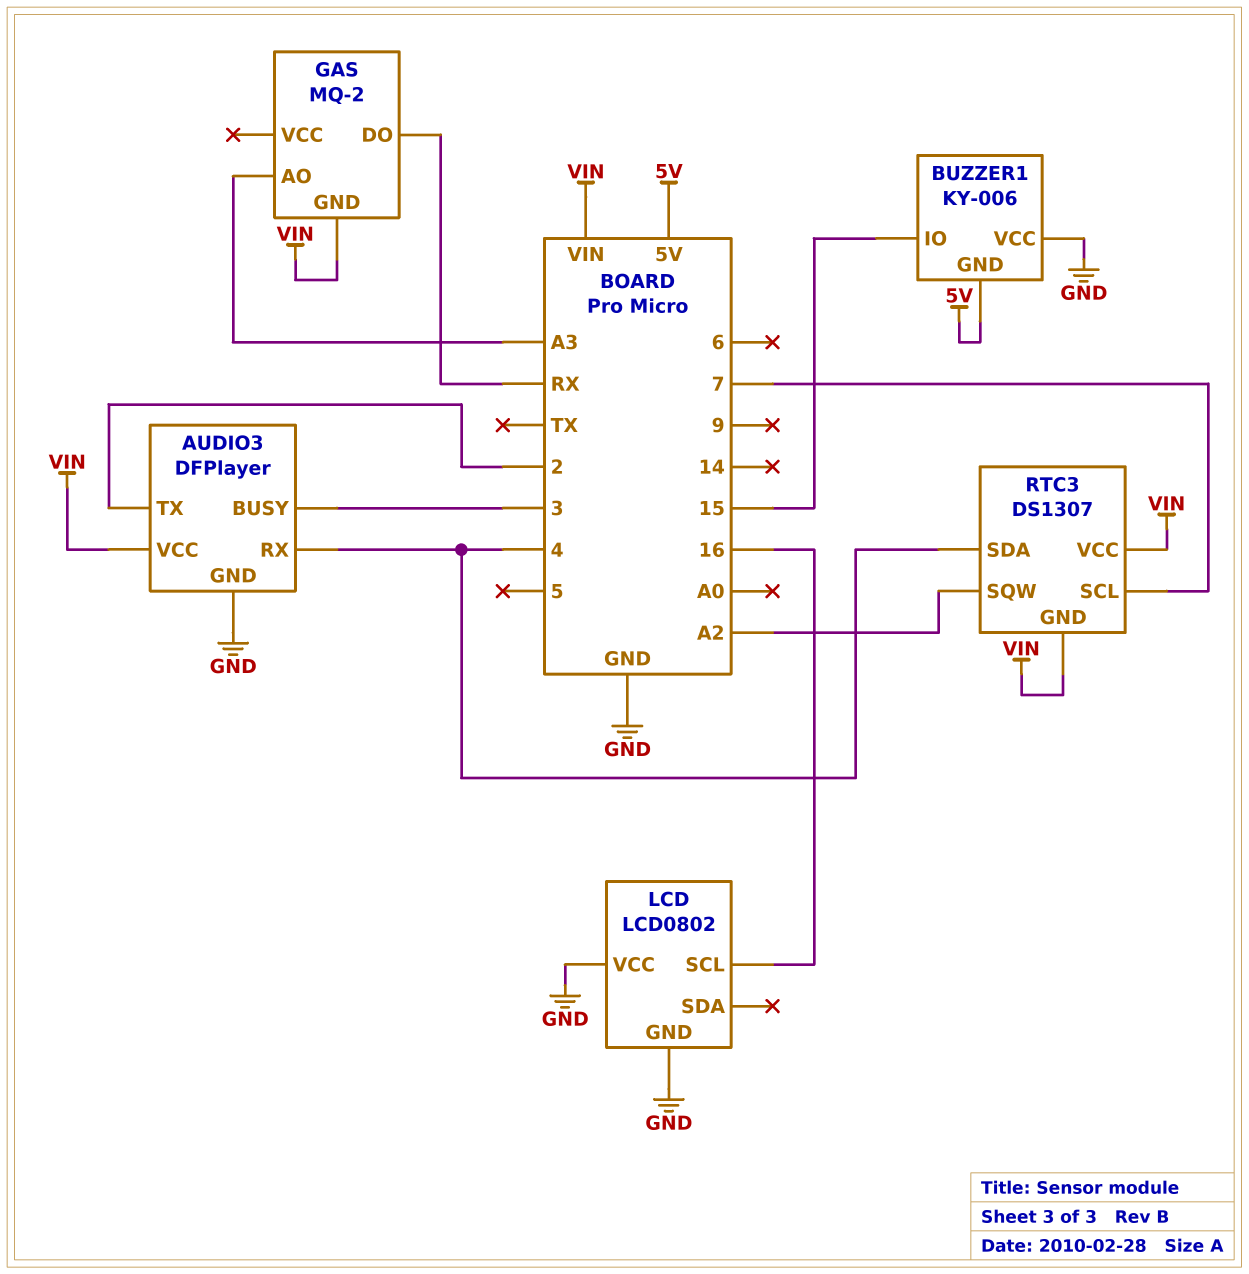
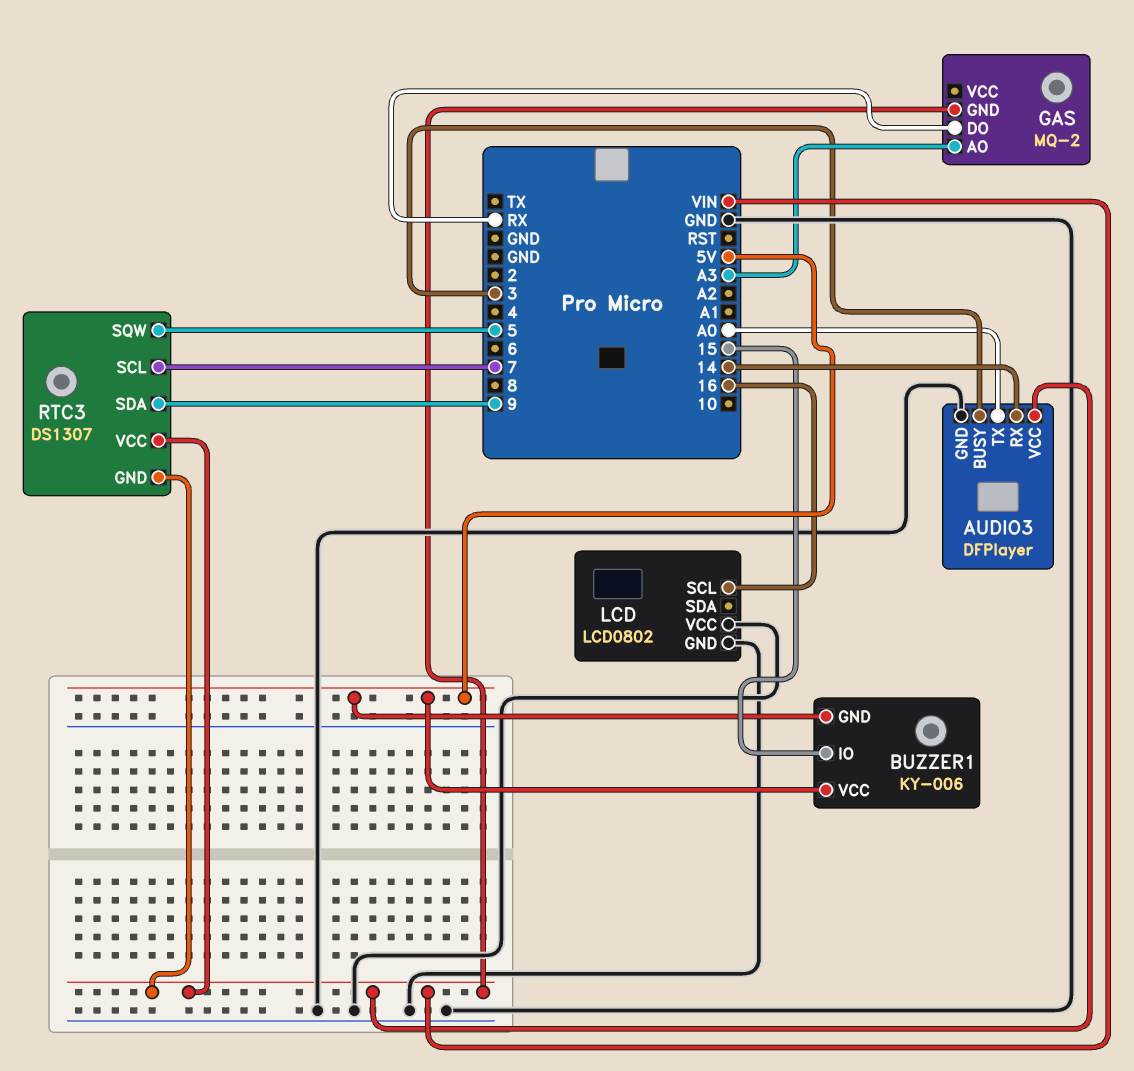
AUDIO3 pin RX: 4 -> 14
AUDIO3 pin TX: 2 -> A0
BUZZER1 pin VCC: GND -> 5V
RTC3 pin SDA: 4 -> 9
RTC3 pin SQW: A2 -> 5

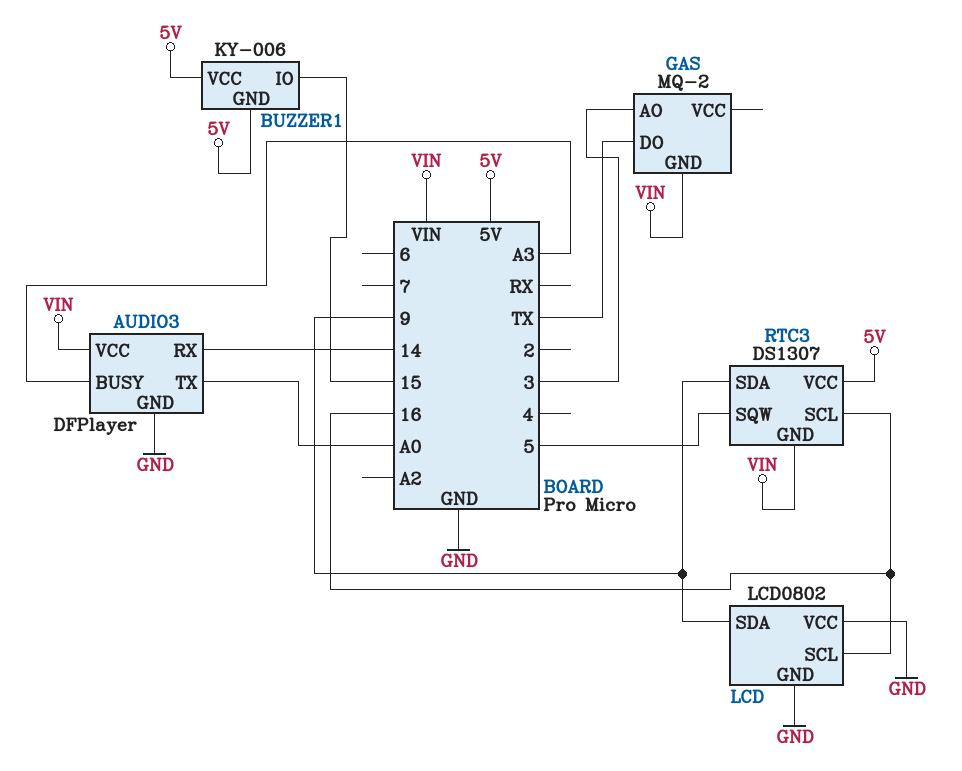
AUDIO3 pin BUSY: 3 -> A3
GAS pin AO: A3 -> 3
GAS pin DO: RX -> TX
LCD pin SDA: none -> 9
RTC3 pin SCL: 7 -> 16
RTC3 pin VCC: VIN -> 5V

